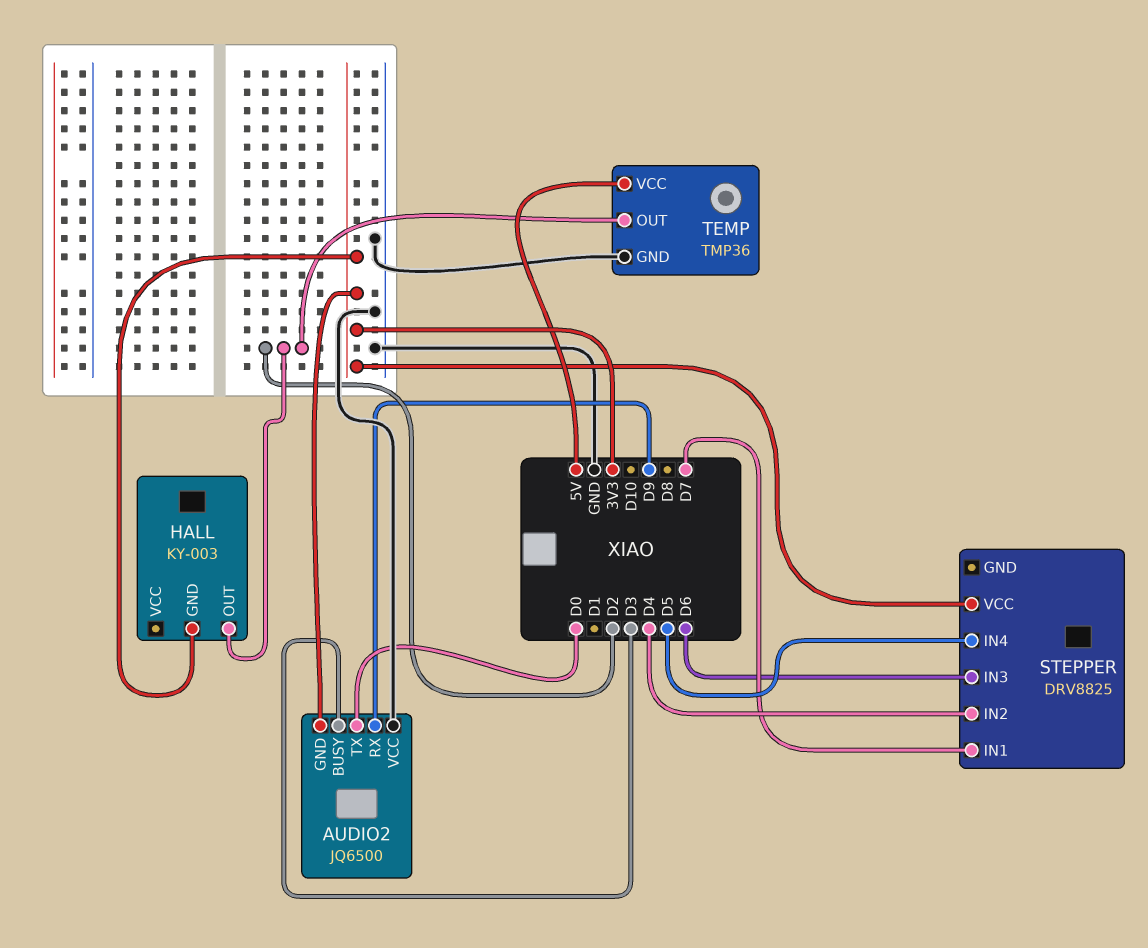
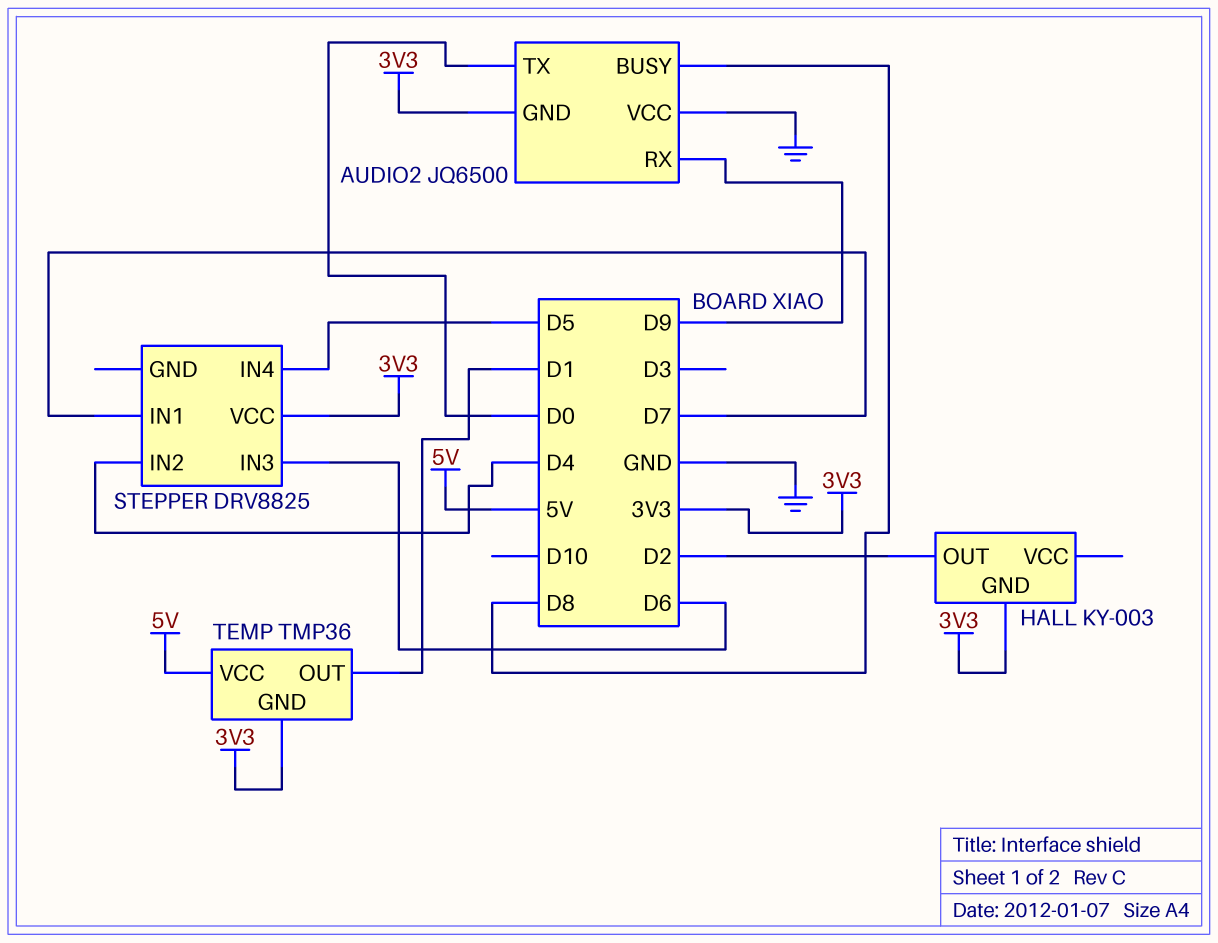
AUDIO2 pin BUSY: D3 -> D8
TEMP pin GND: GND -> 3V3
TEMP pin OUT: D2 -> D1

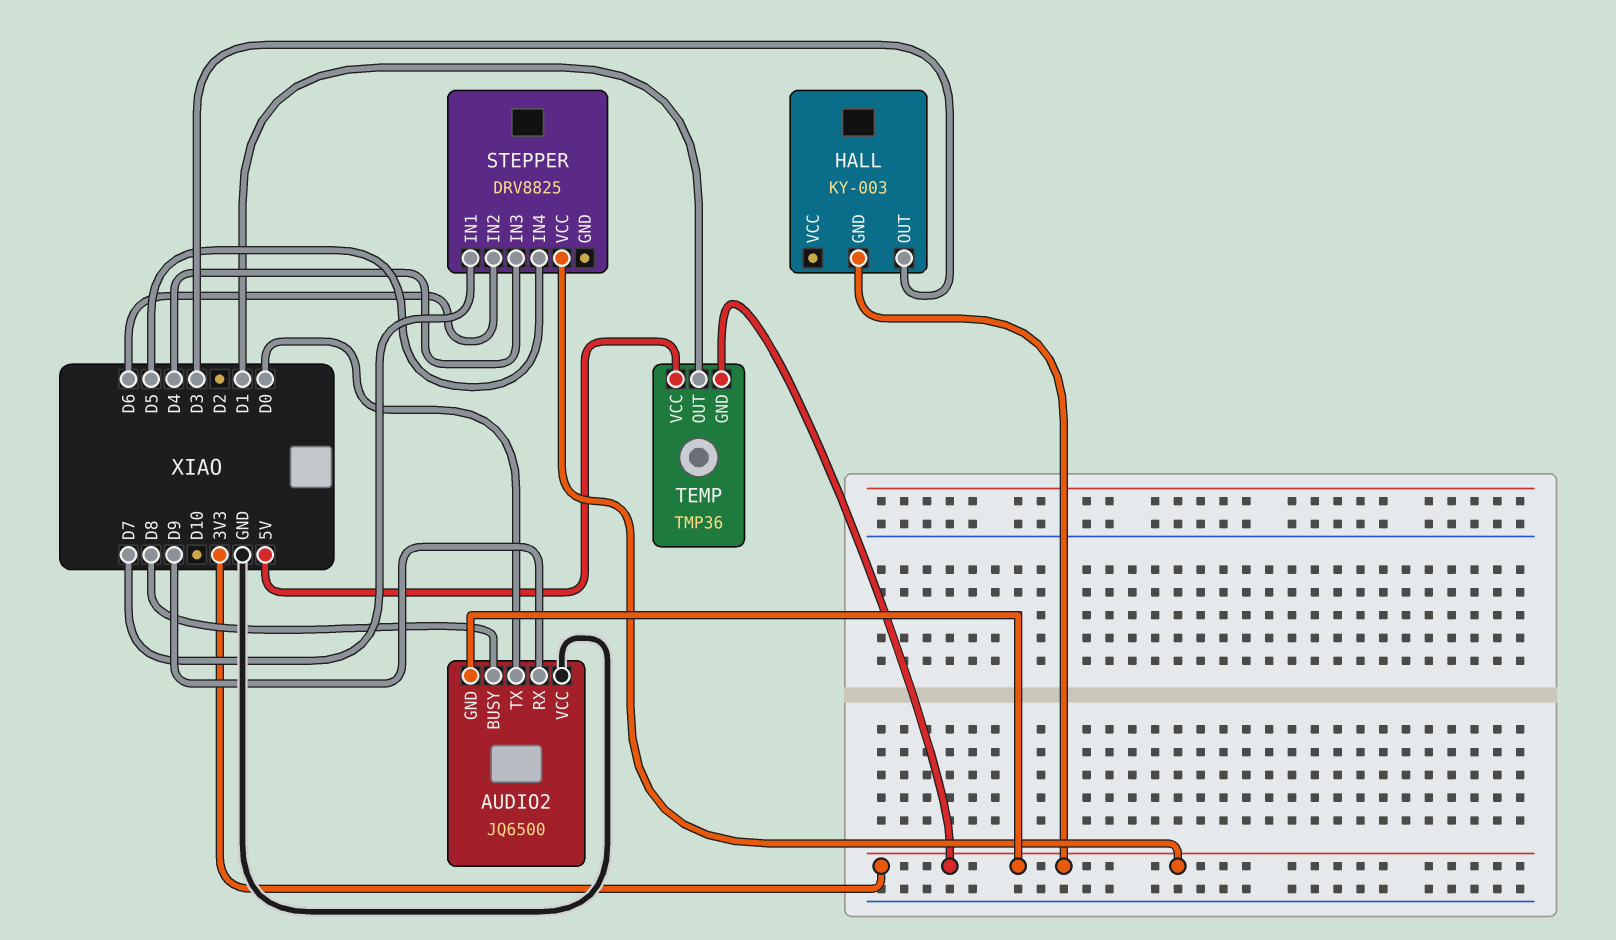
HALL pin OUT: D2 -> D3
STEPPER pin IN2: D4 -> D6
STEPPER pin IN3: D6 -> D4

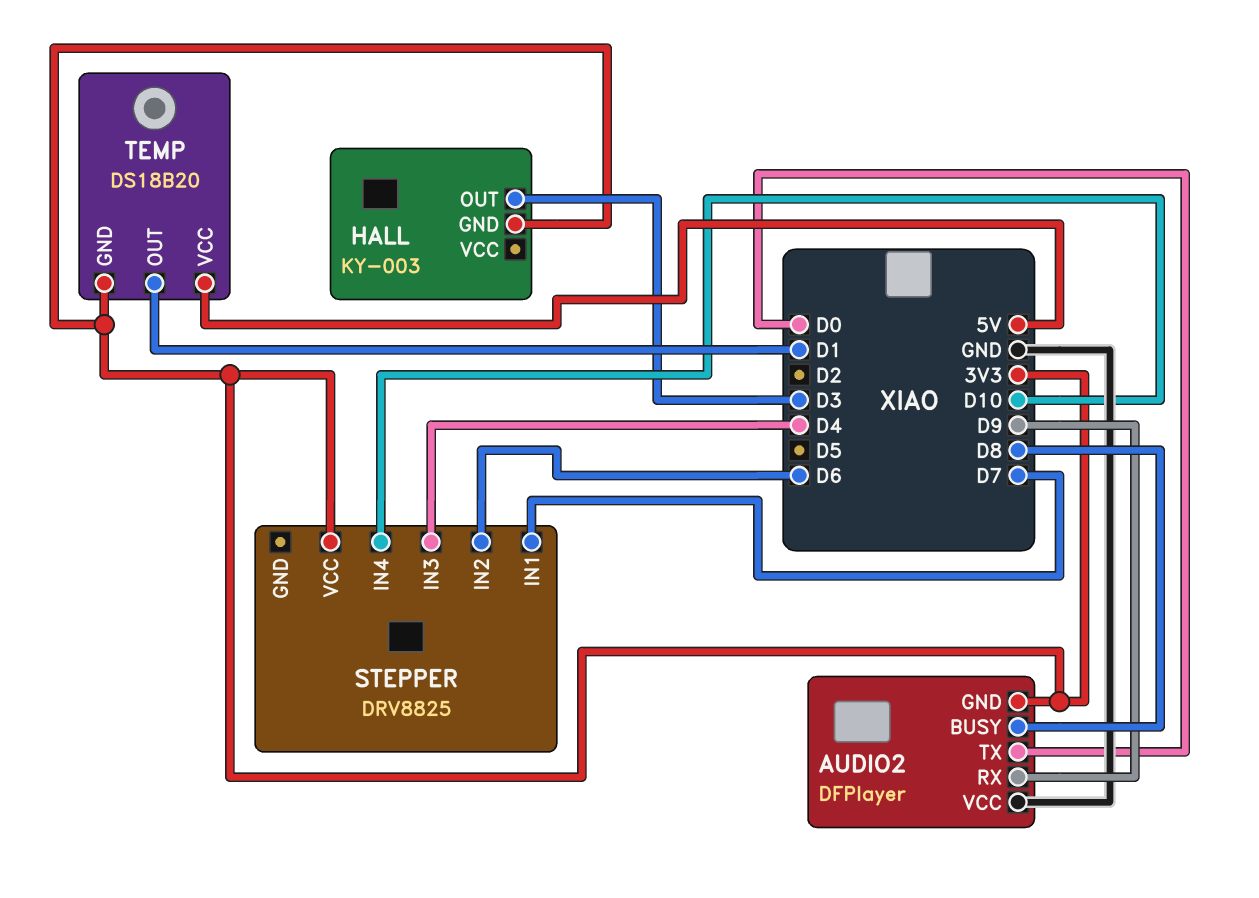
AUDIO2: JQ6500 -> DFPlayer
STEPPER pin IN4: D5 -> D10
TEMP: TMP36 -> DS18B20

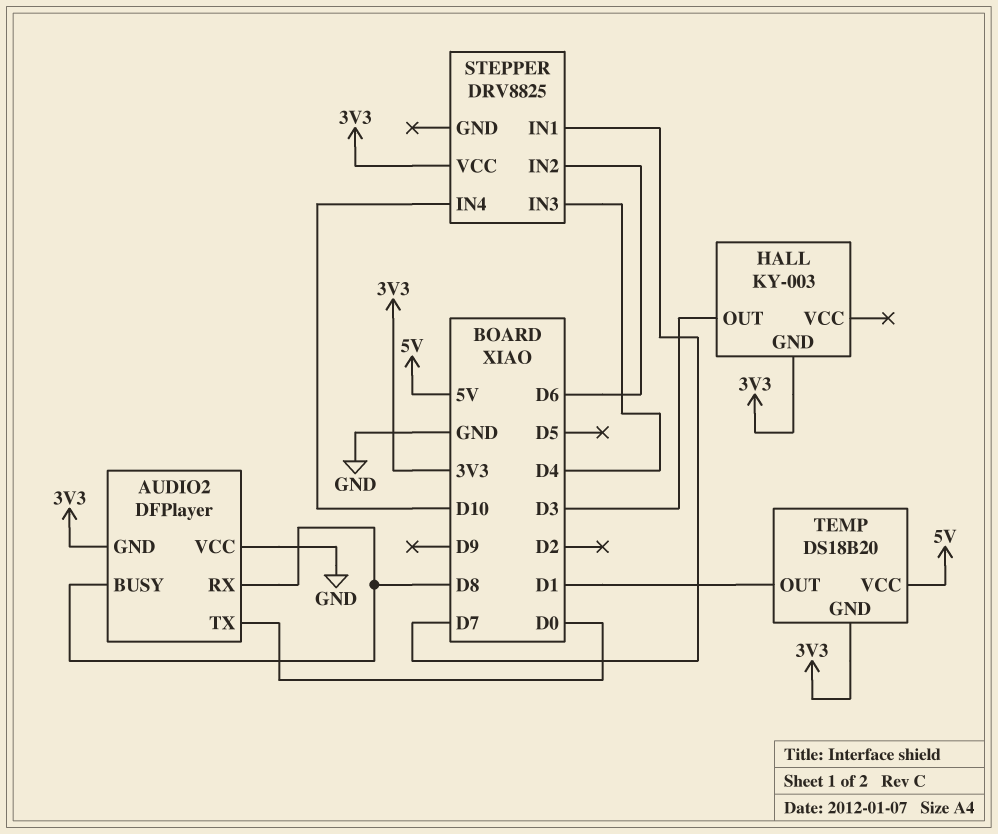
AUDIO2 pin RX: D9 -> D8

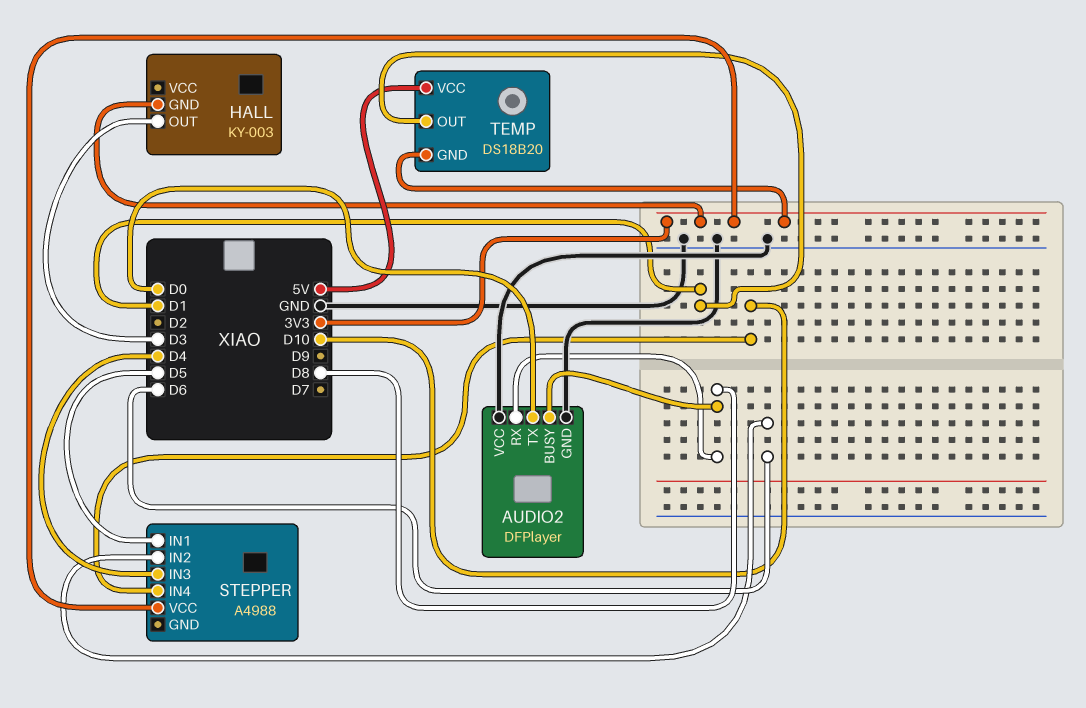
AUDIO2 pin GND: 3V3 -> GND
STEPPER: DRV8825 -> A4988
STEPPER pin IN1: D7 -> D5

